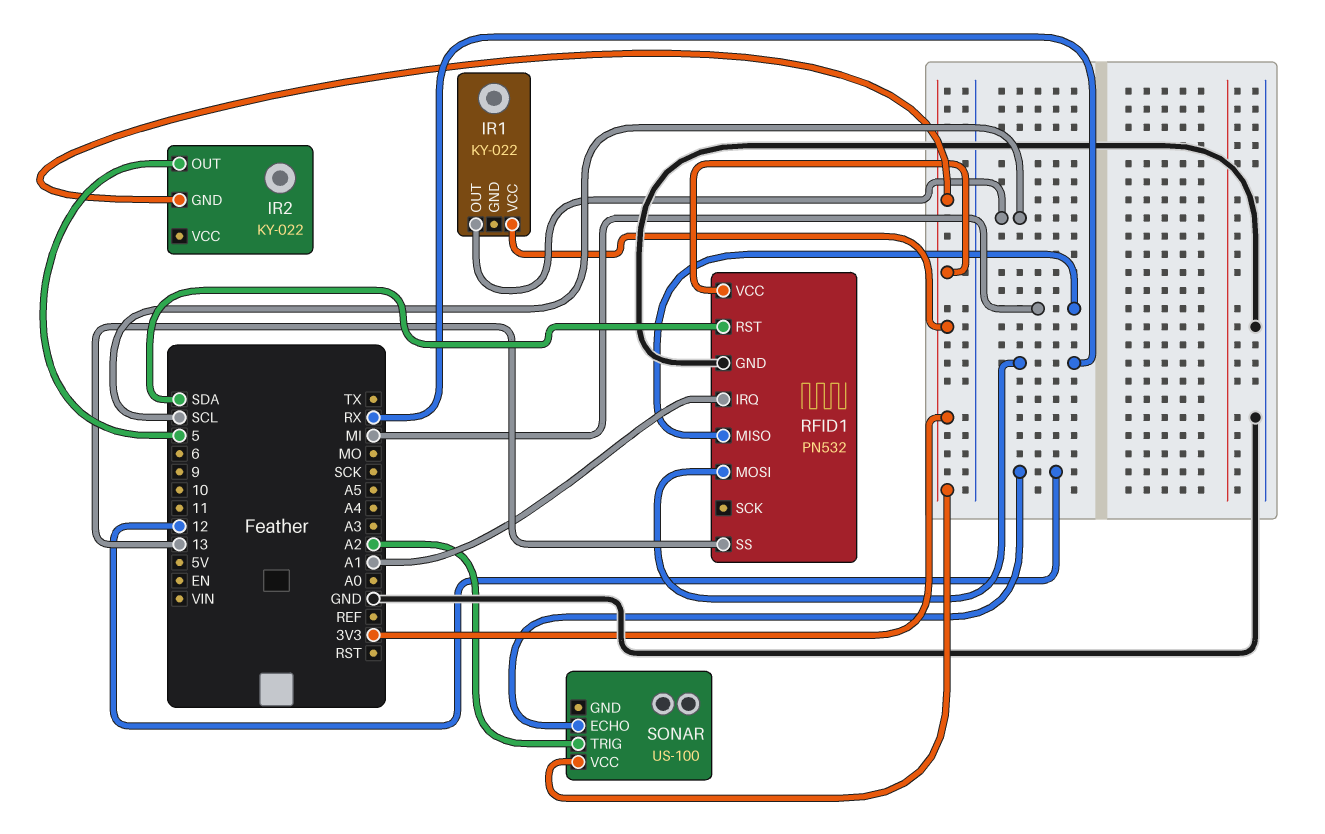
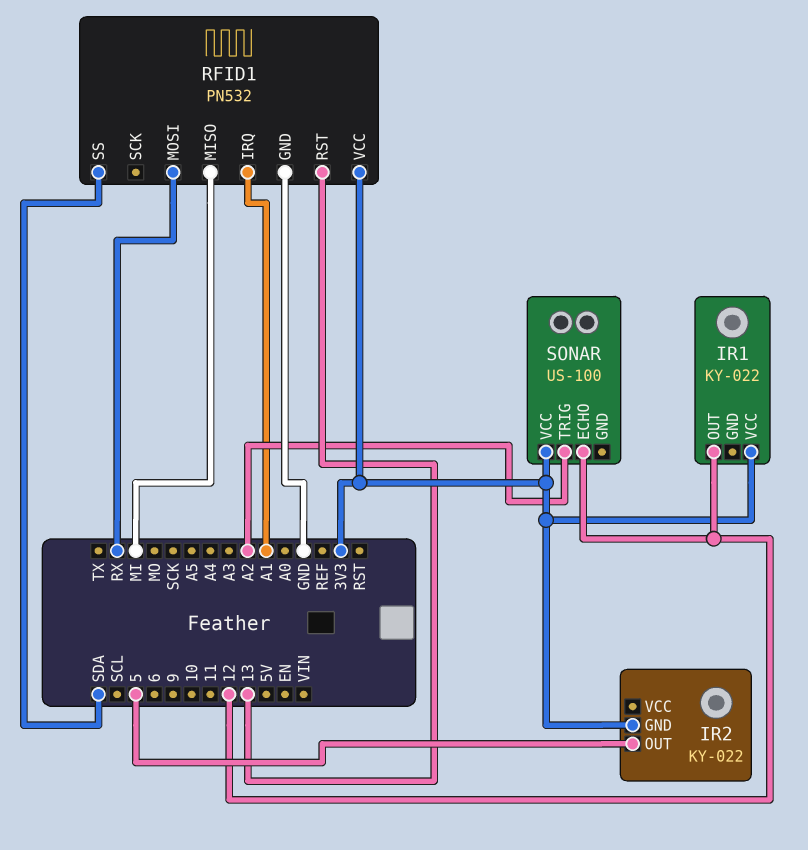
IR1 pin OUT: SCL -> 12
RFID1 pin RST: SDA -> 13
RFID1 pin SS: 13 -> SDA

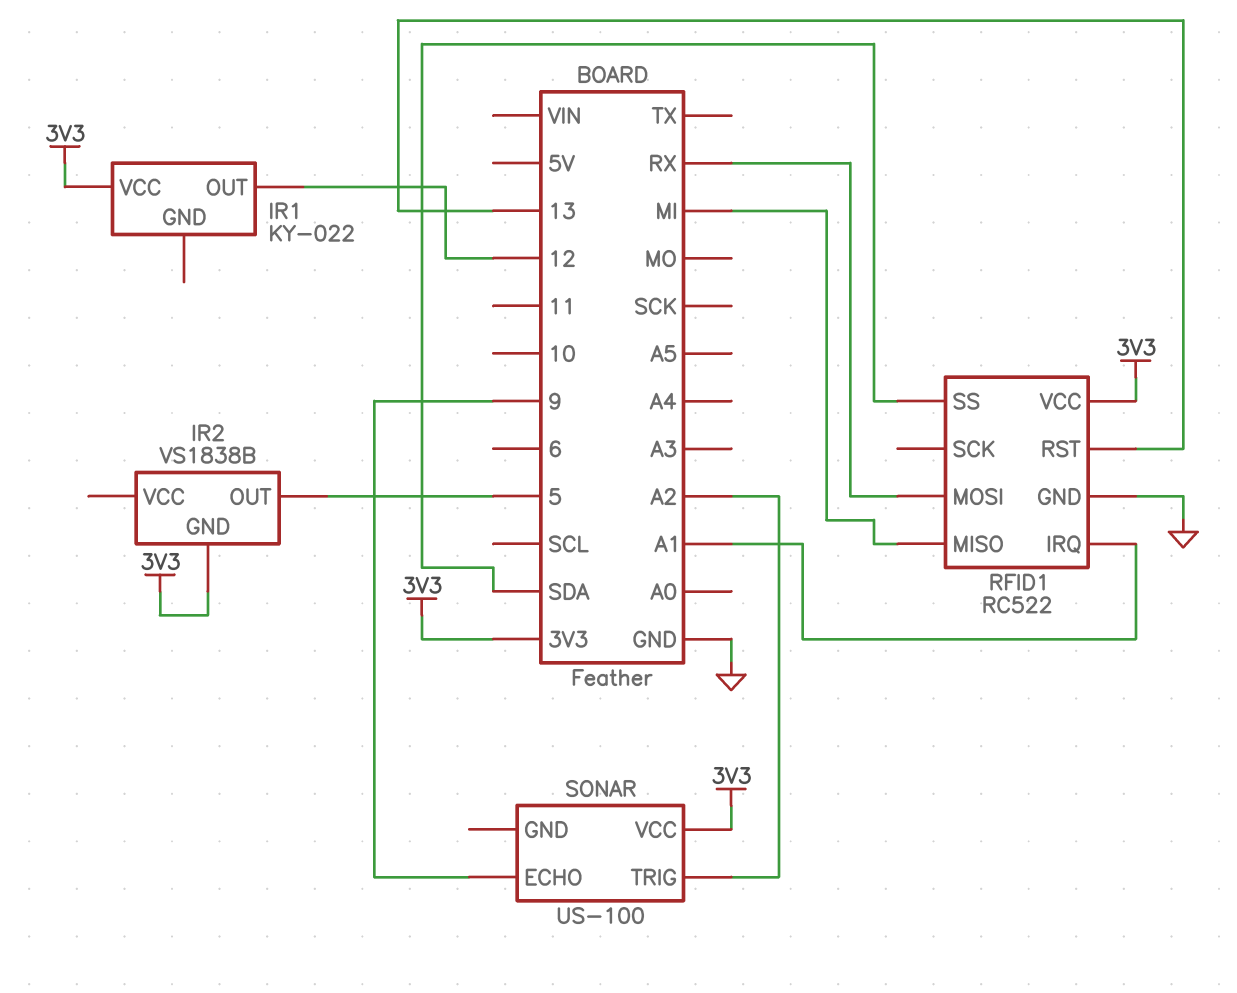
IR2: KY-022 -> VS1838B
RFID1: PN532 -> RC522
SONAR pin ECHO: 12 -> 9

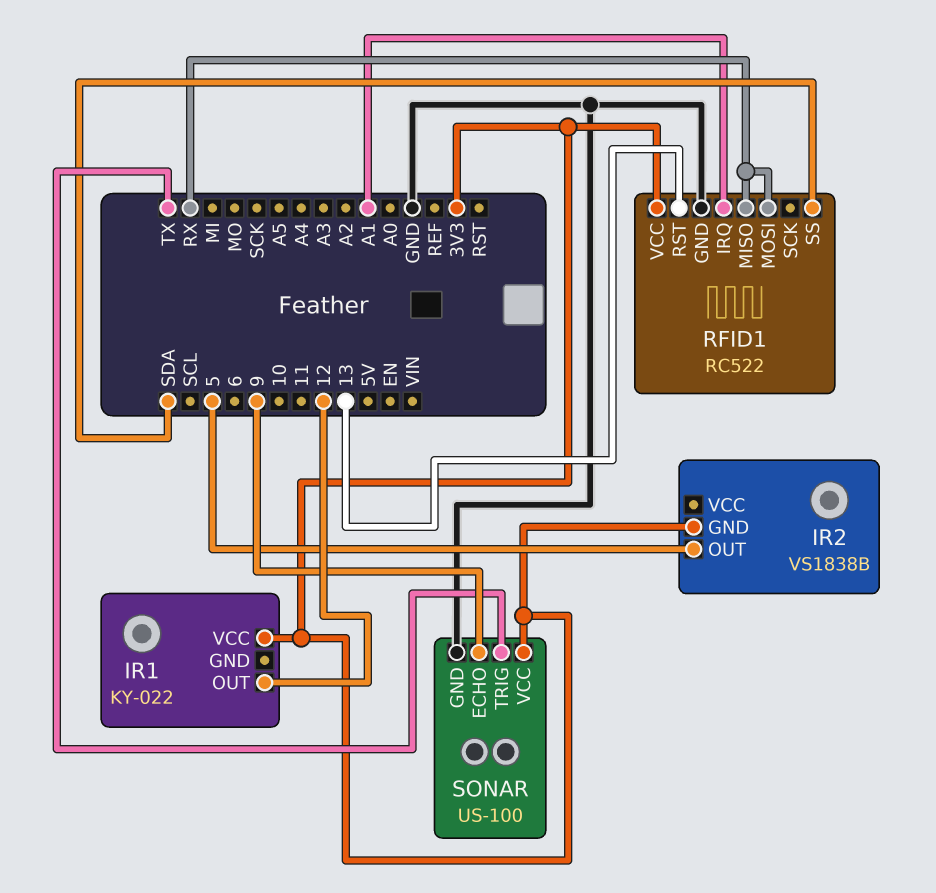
RFID1 pin MISO: MI -> RX
SONAR pin GND: none -> GND
SONAR pin TRIG: A2 -> TX

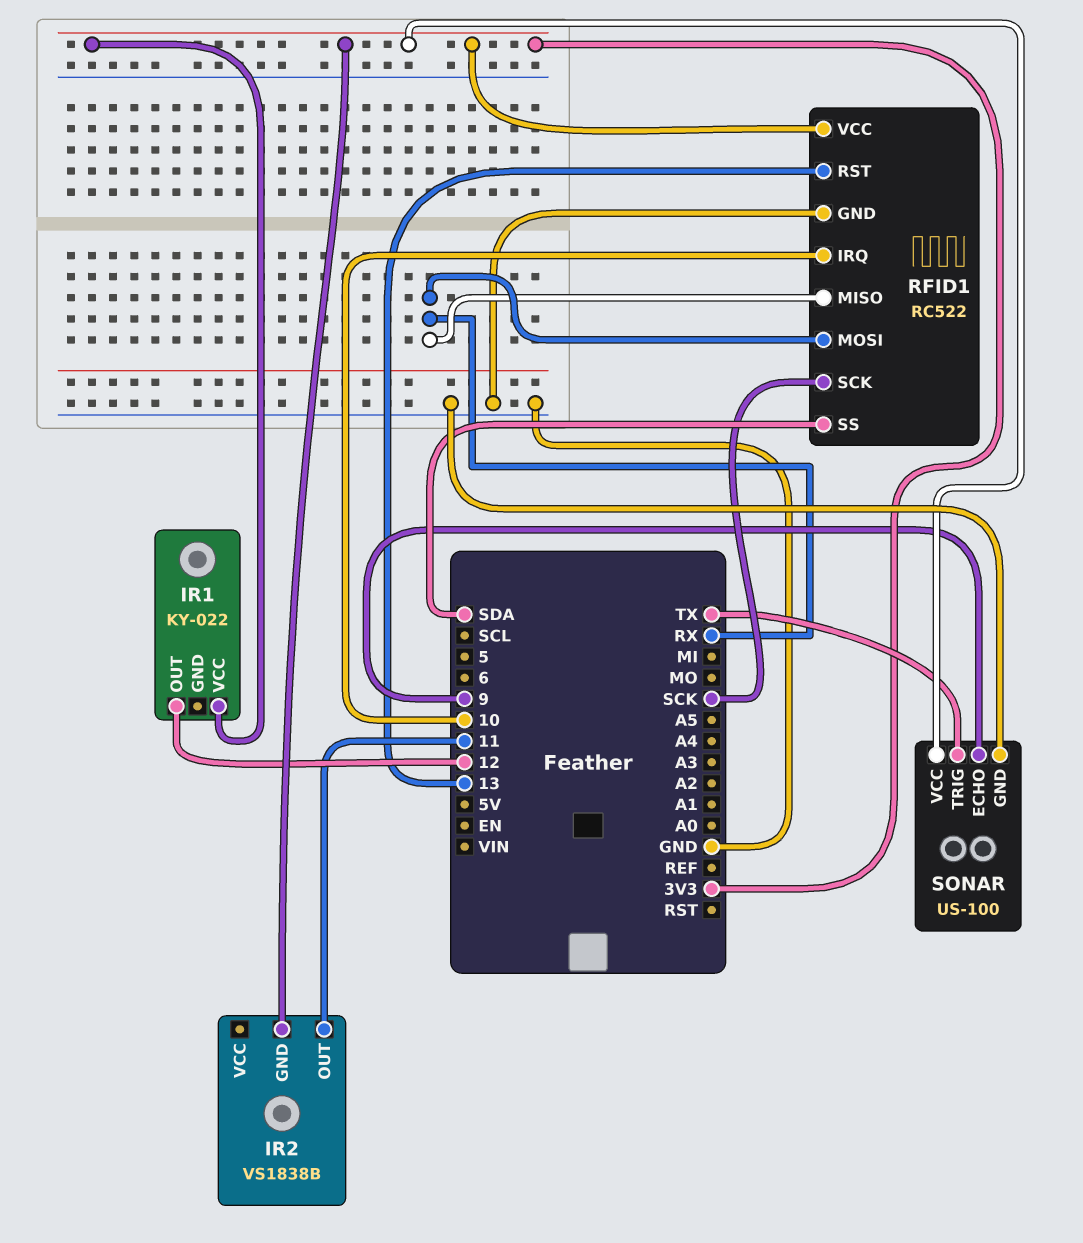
IR2 pin OUT: 5 -> 11
RFID1 pin IRQ: A1 -> 10
RFID1 pin SCK: none -> SCK

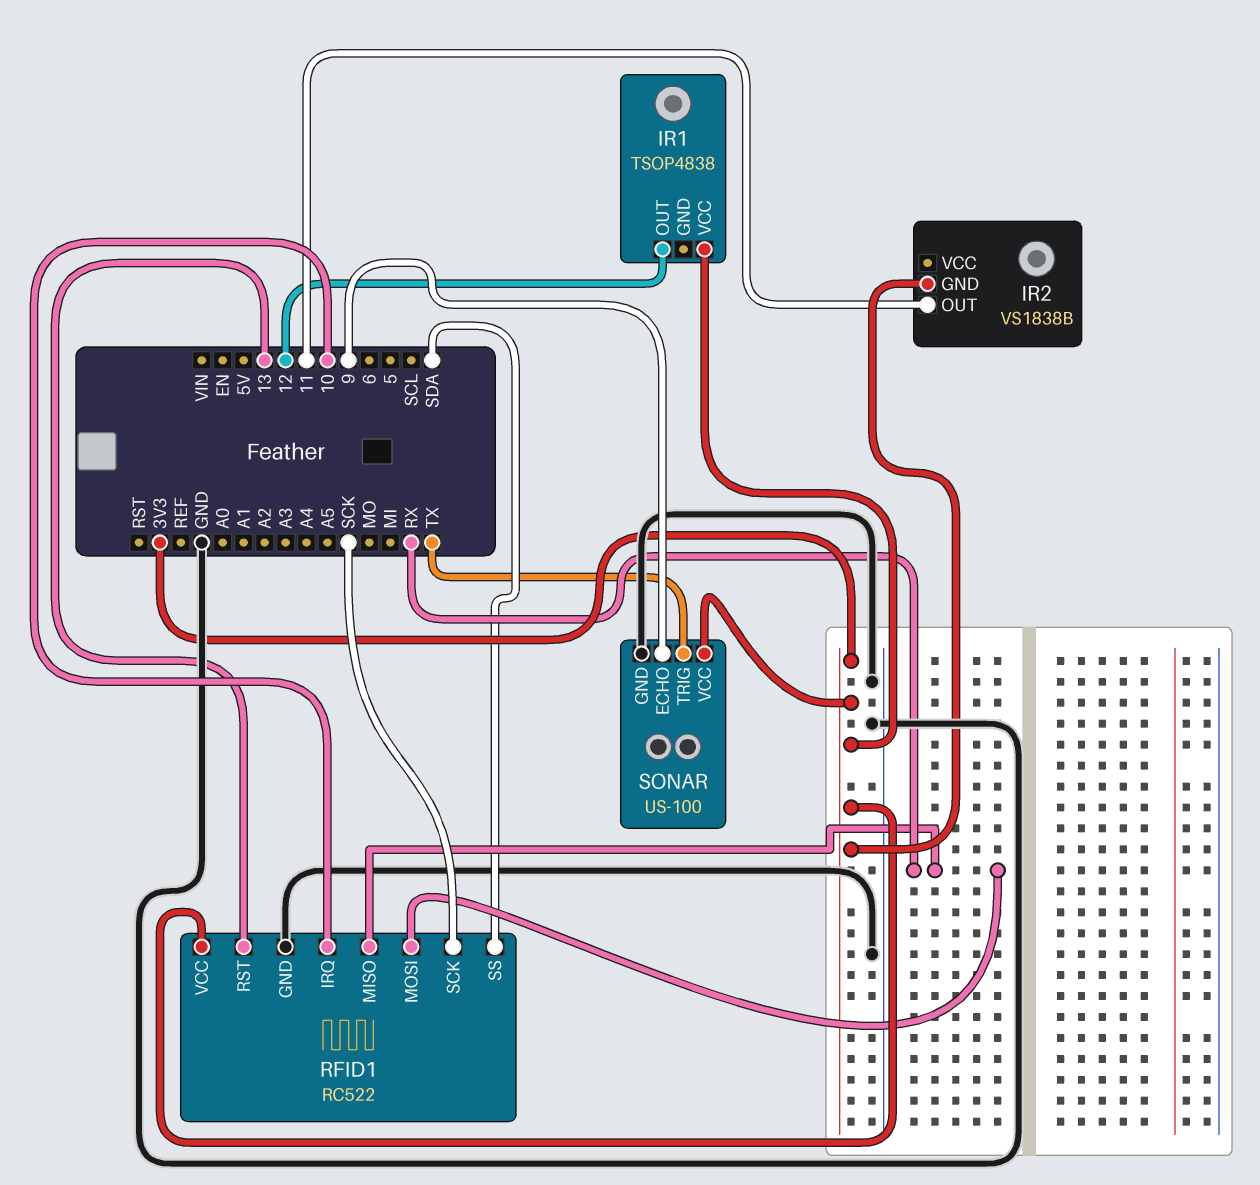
IR1: KY-022 -> TSOP4838

